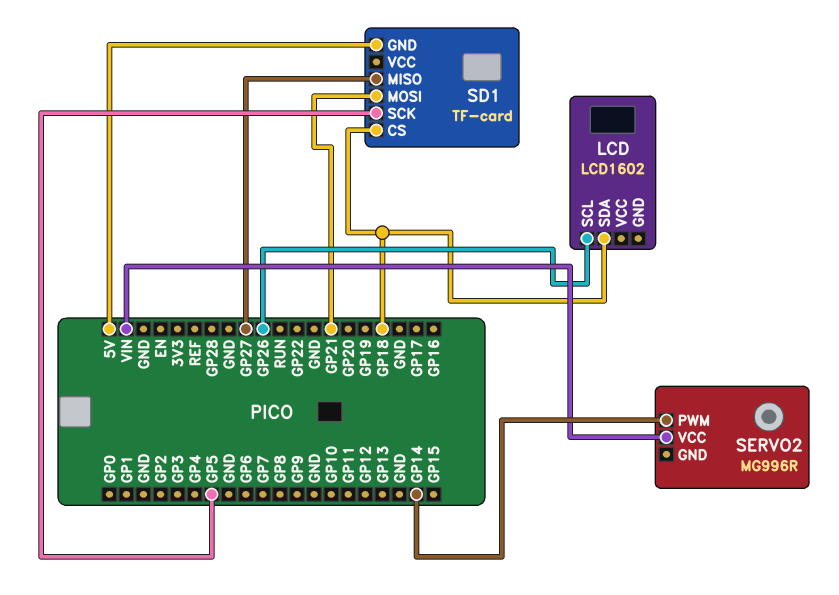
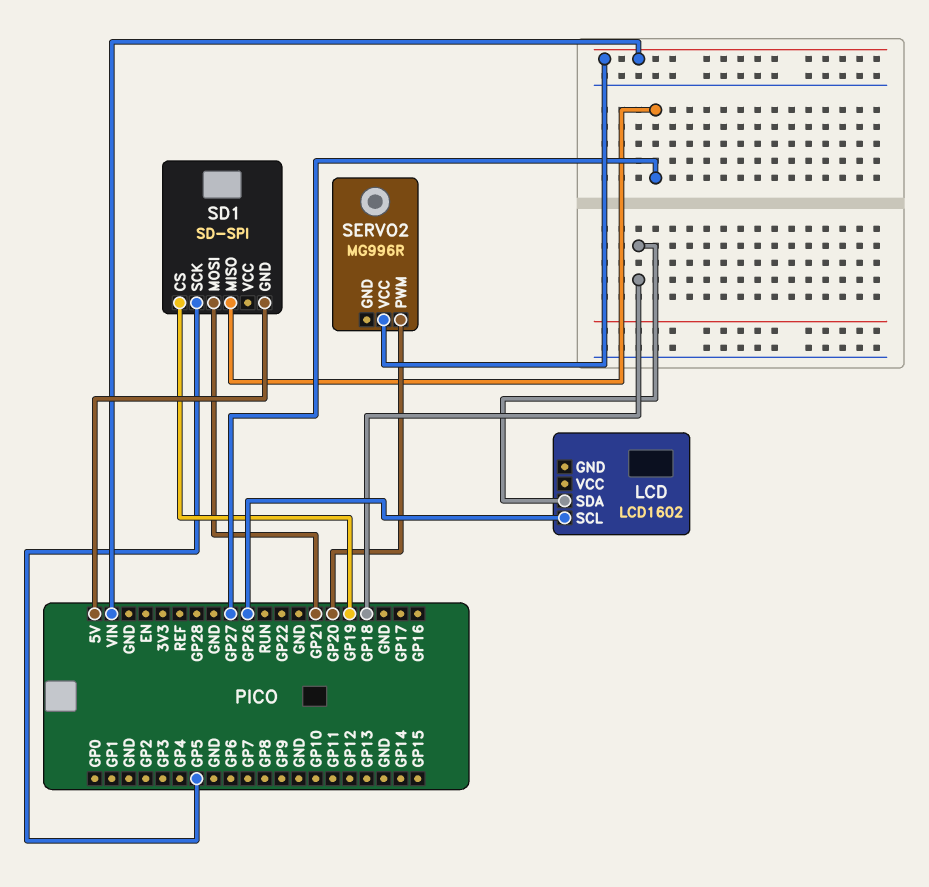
SD1: TF-card -> SD-SPI
SD1 pin CS: GP18 -> GP19
SERVO2 pin PWM: GP14 -> GP20

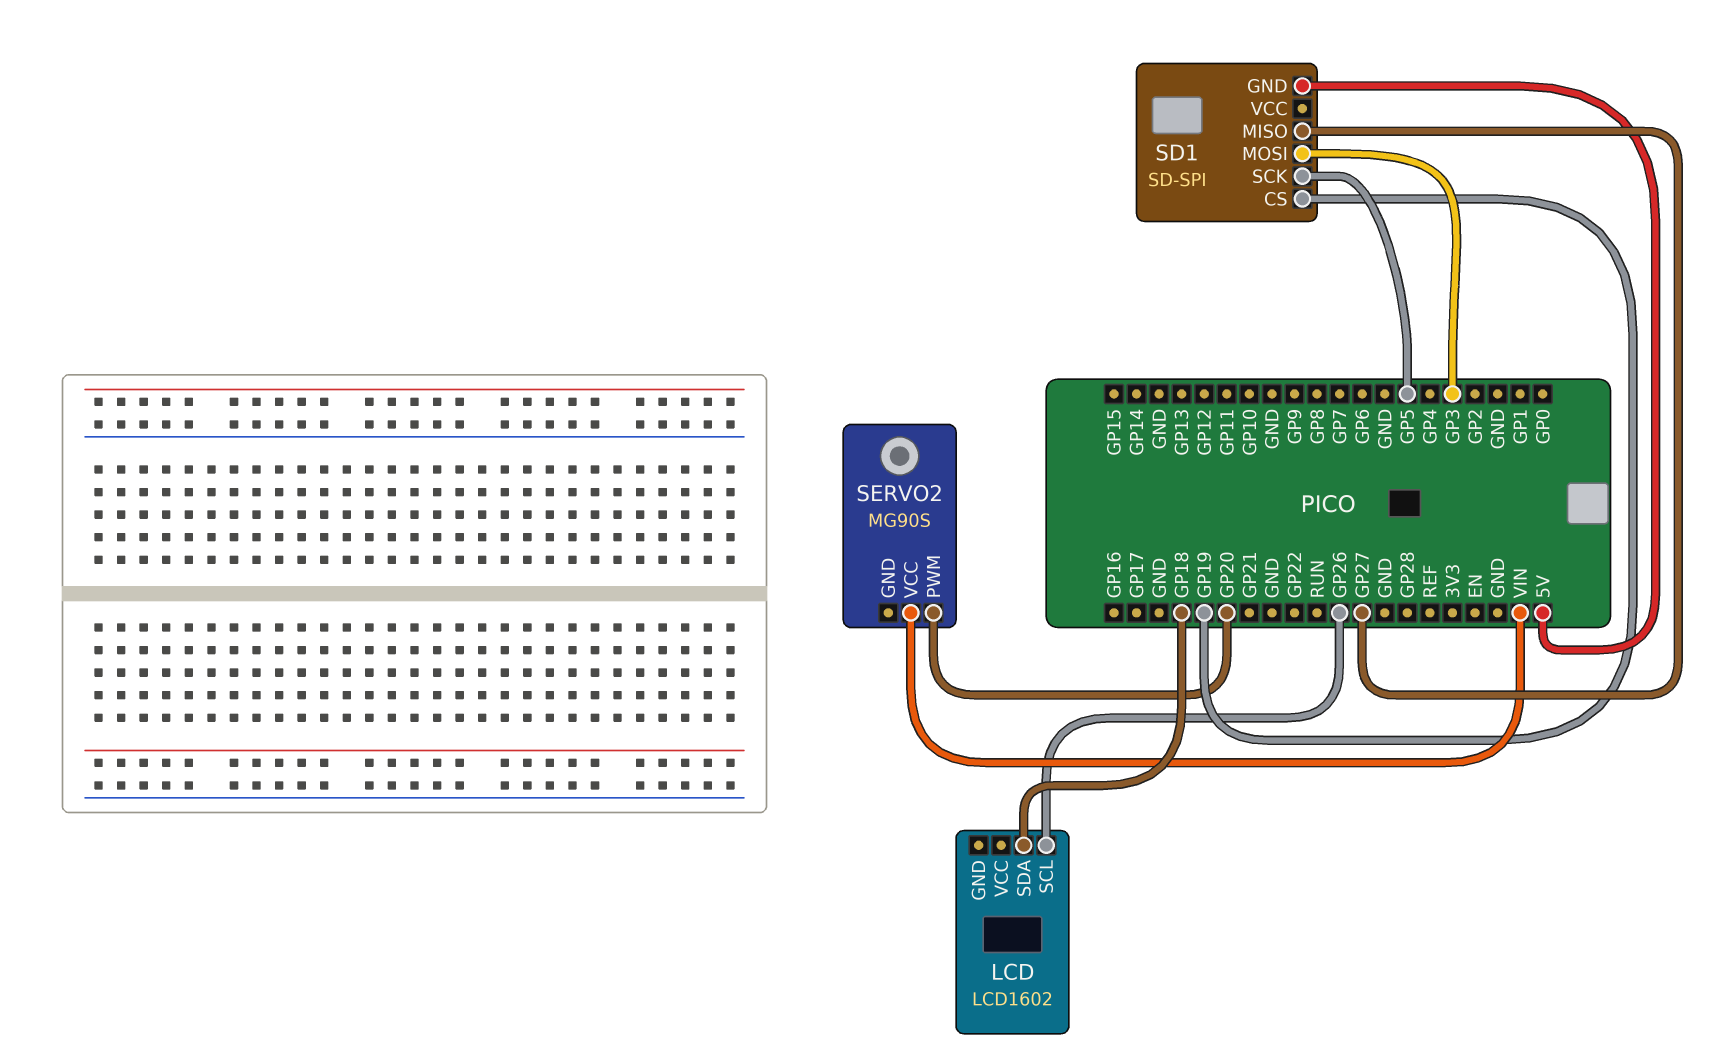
SD1 pin MOSI: GP21 -> GP3
SERVO2: MG996R -> MG90S

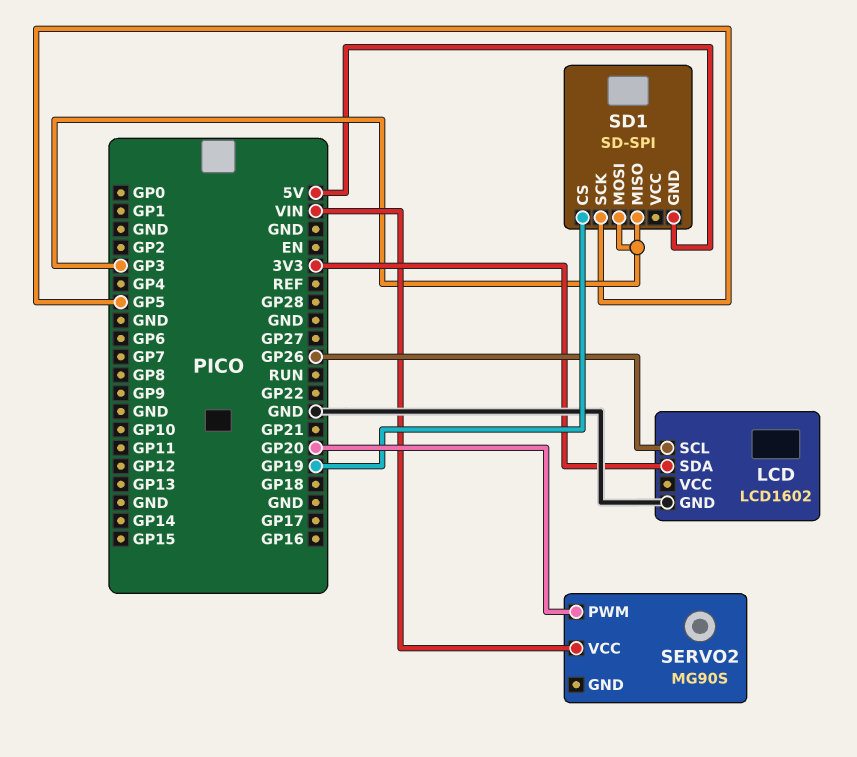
LCD pin GND: none -> GND
LCD pin SDA: GP18 -> 3V3
SD1 pin MISO: GP27 -> GP3

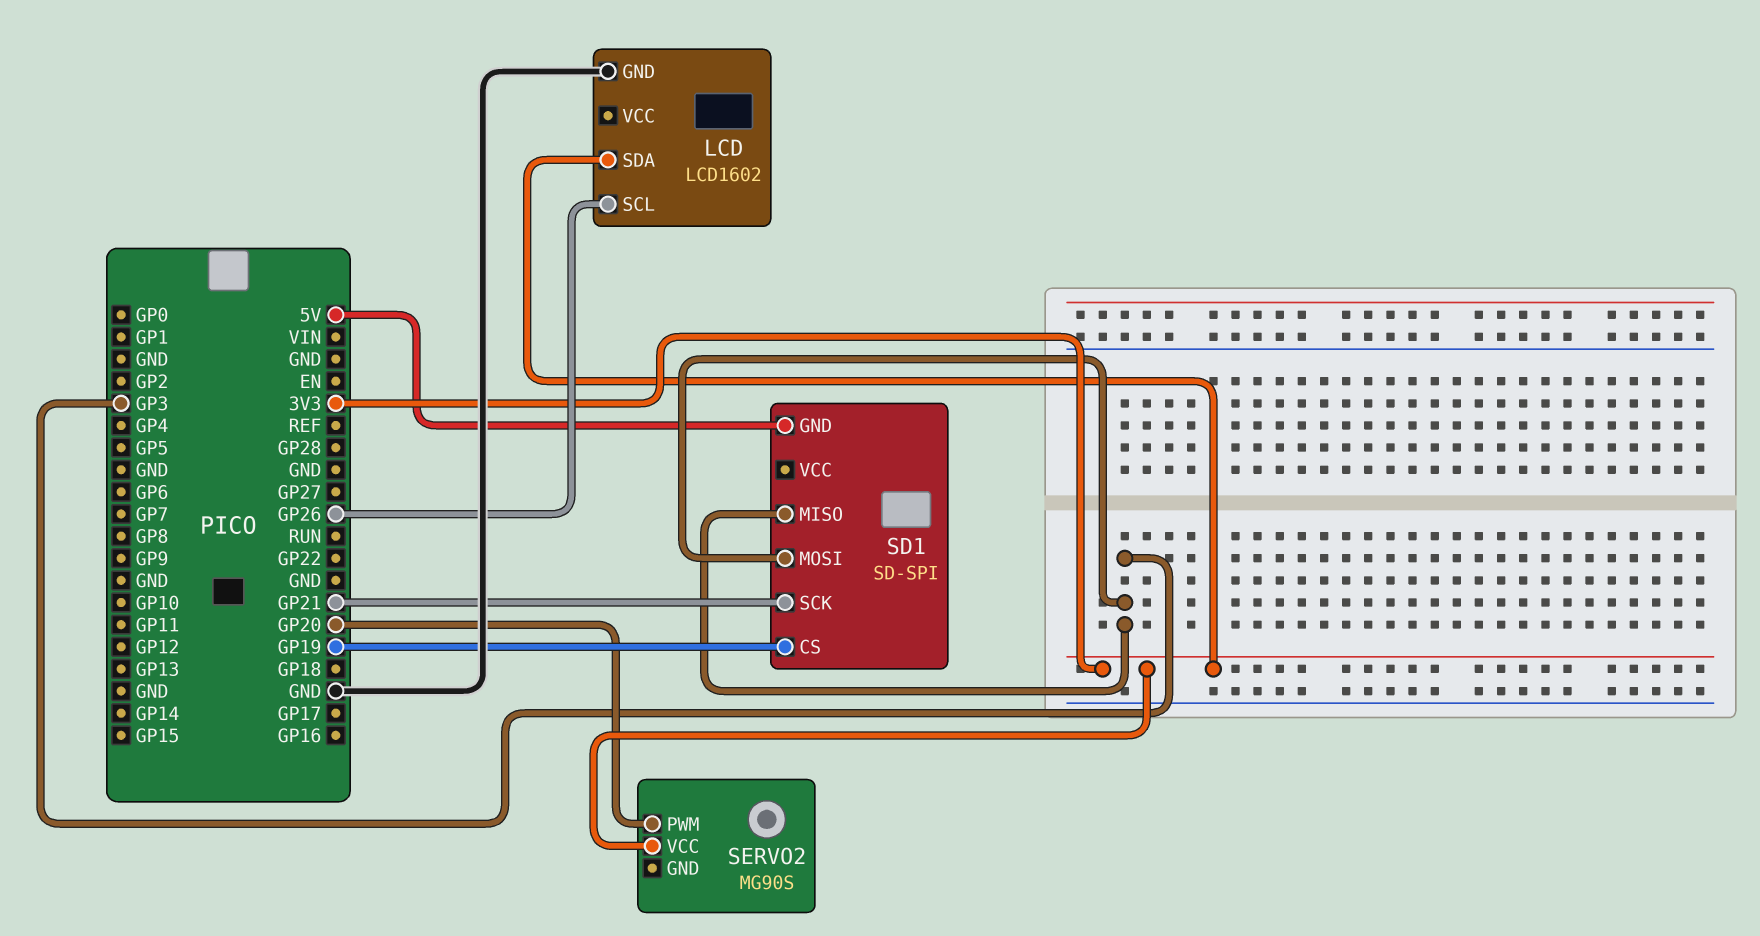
SD1 pin SCK: GP5 -> GP21
SERVO2 pin VCC: VIN -> 3V3

